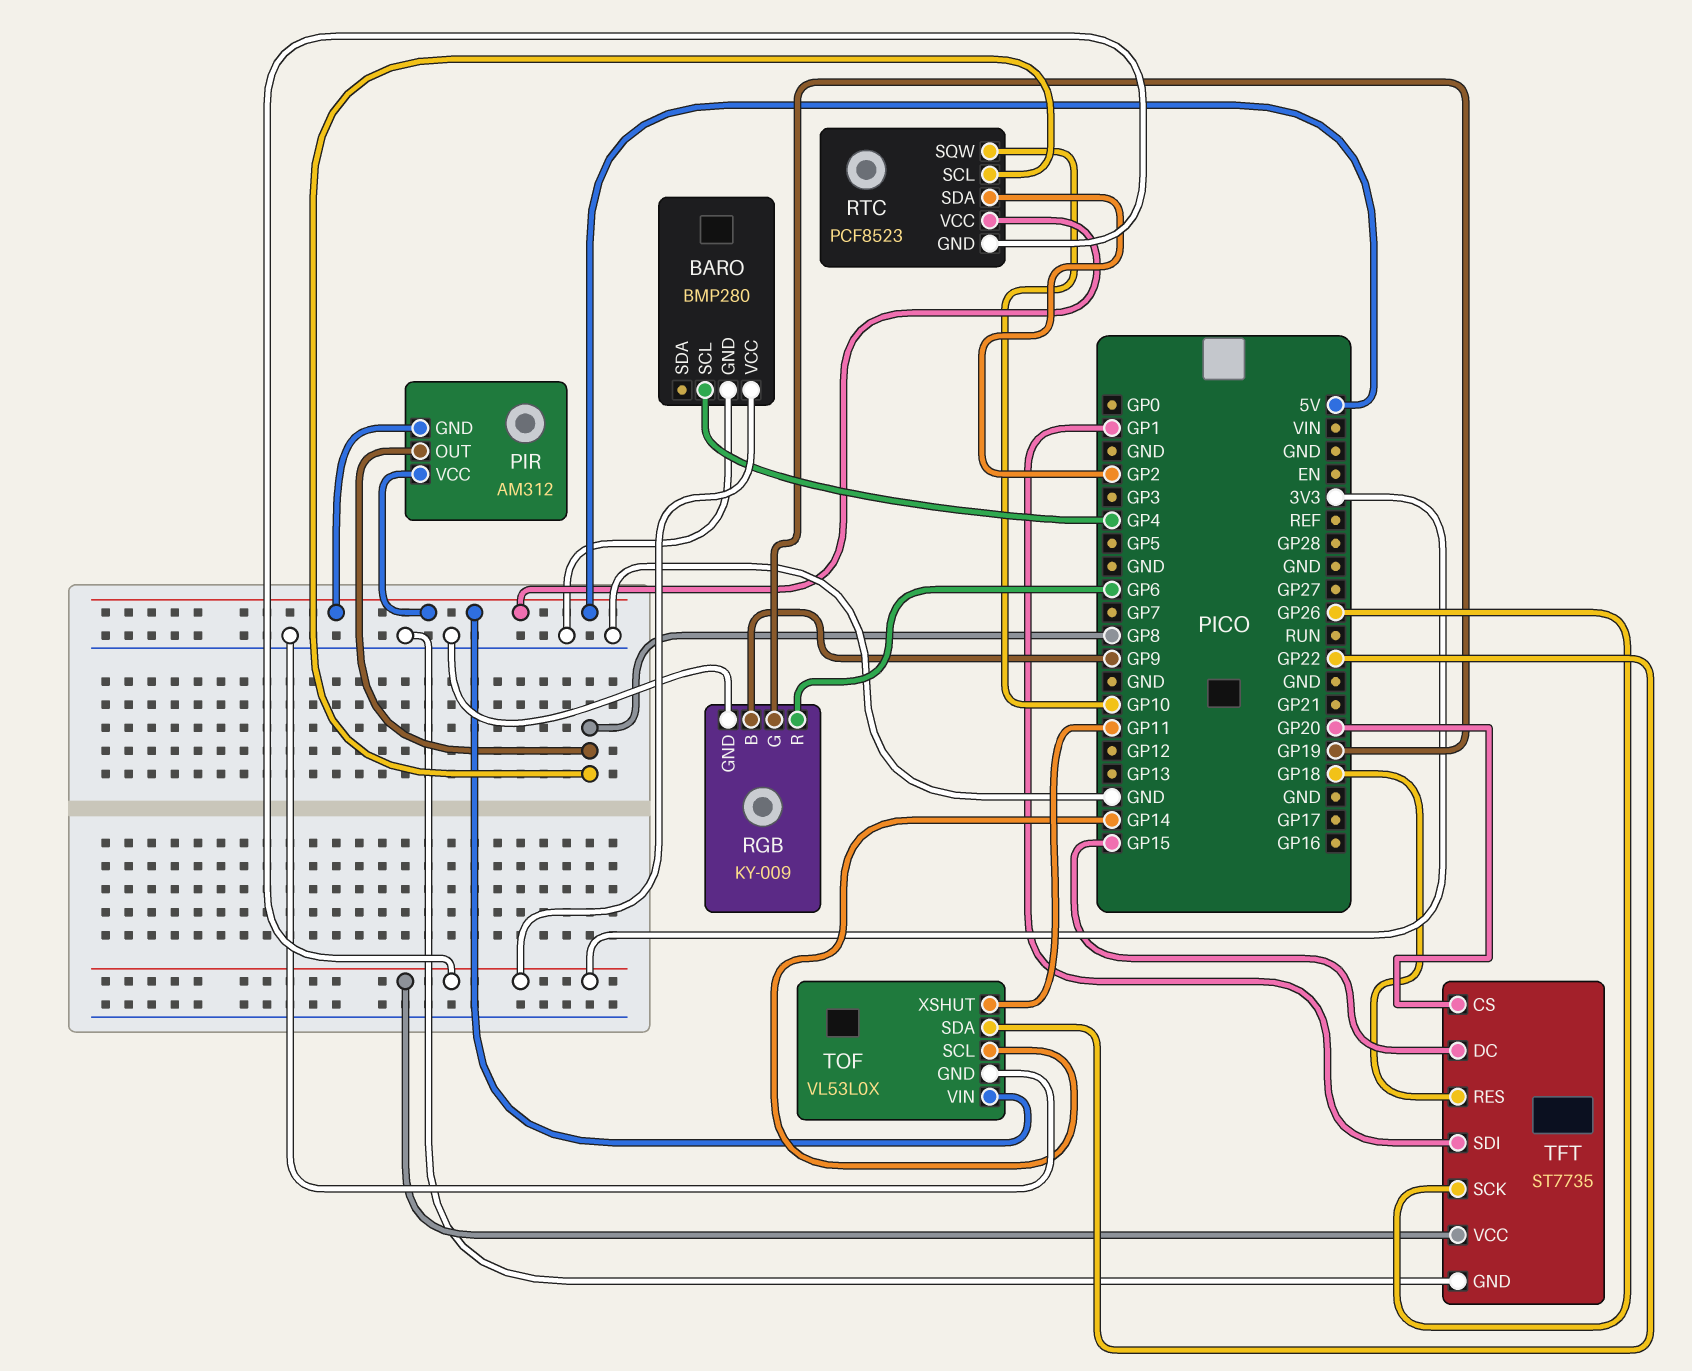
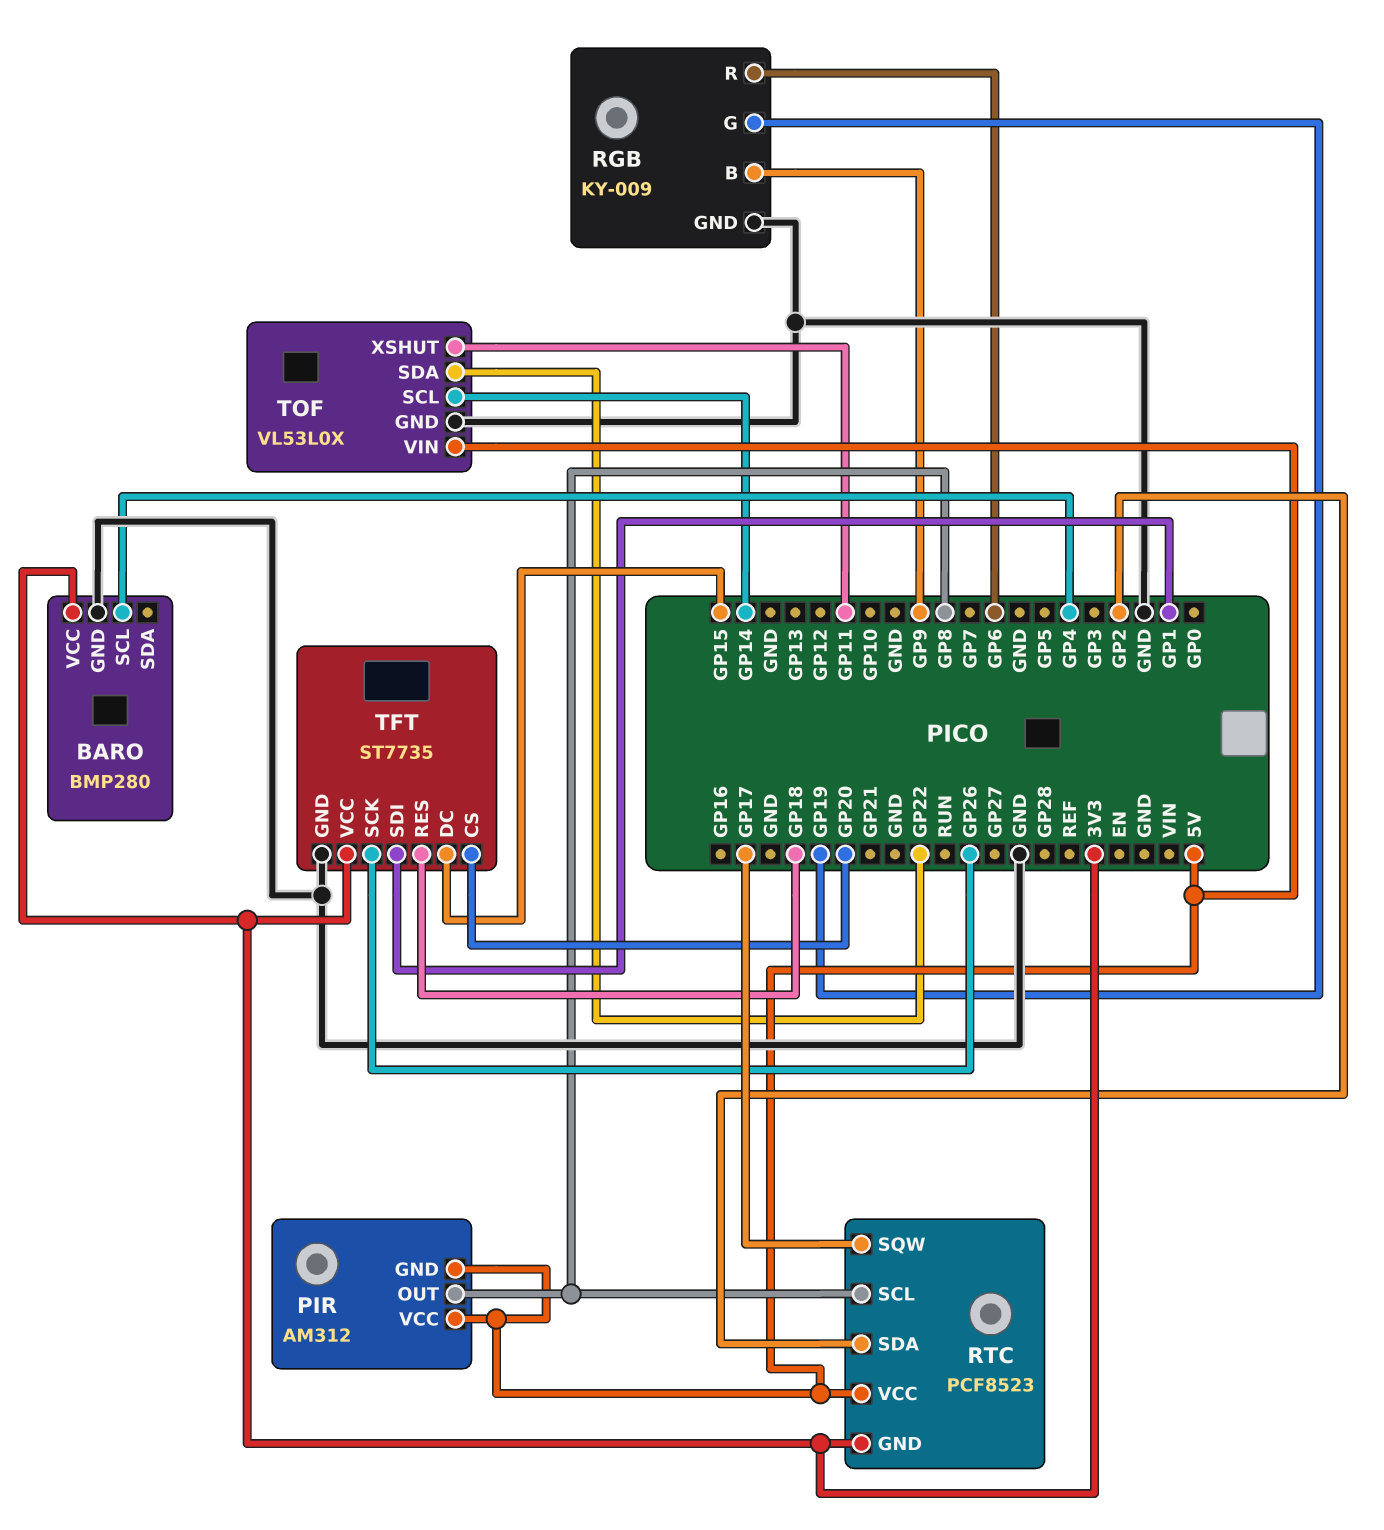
RTC pin SQW: GP10 -> GP17

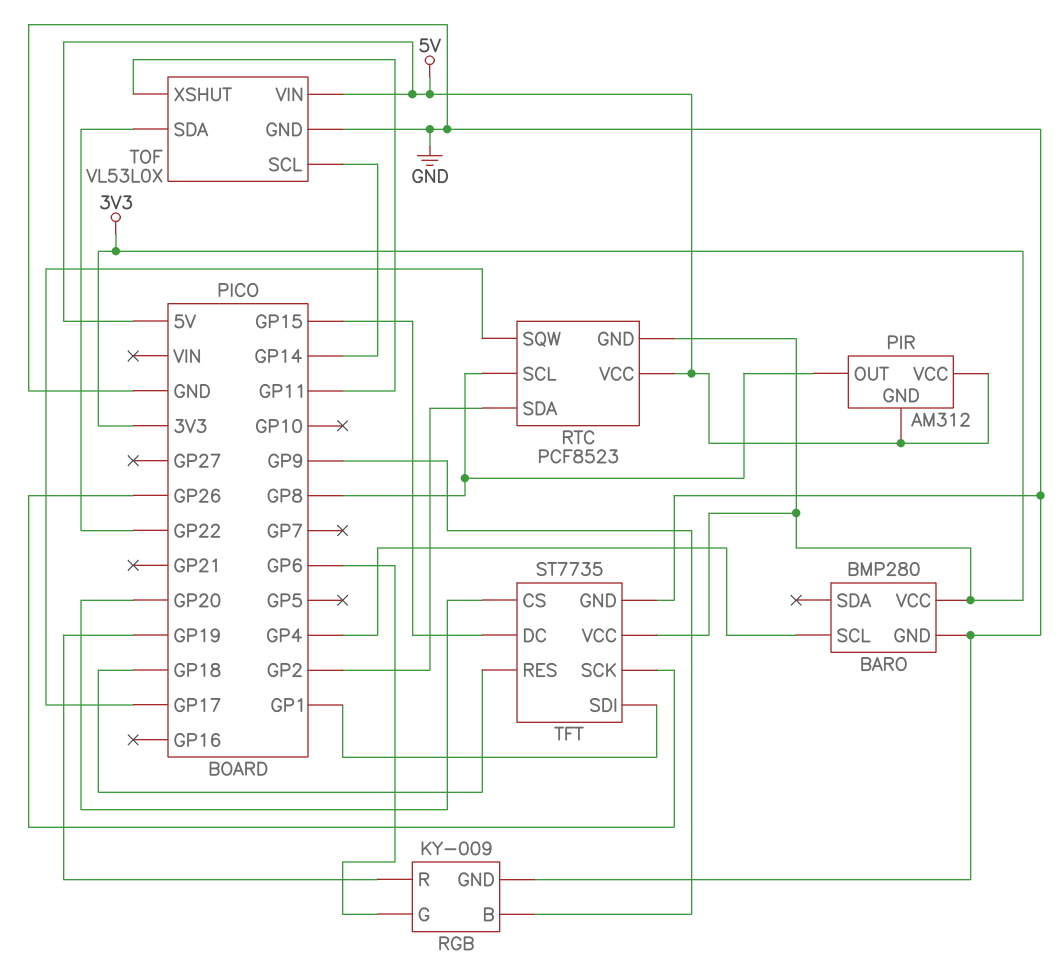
RGB pin G: GP19 -> GP6
RGB pin R: GP6 -> GP19

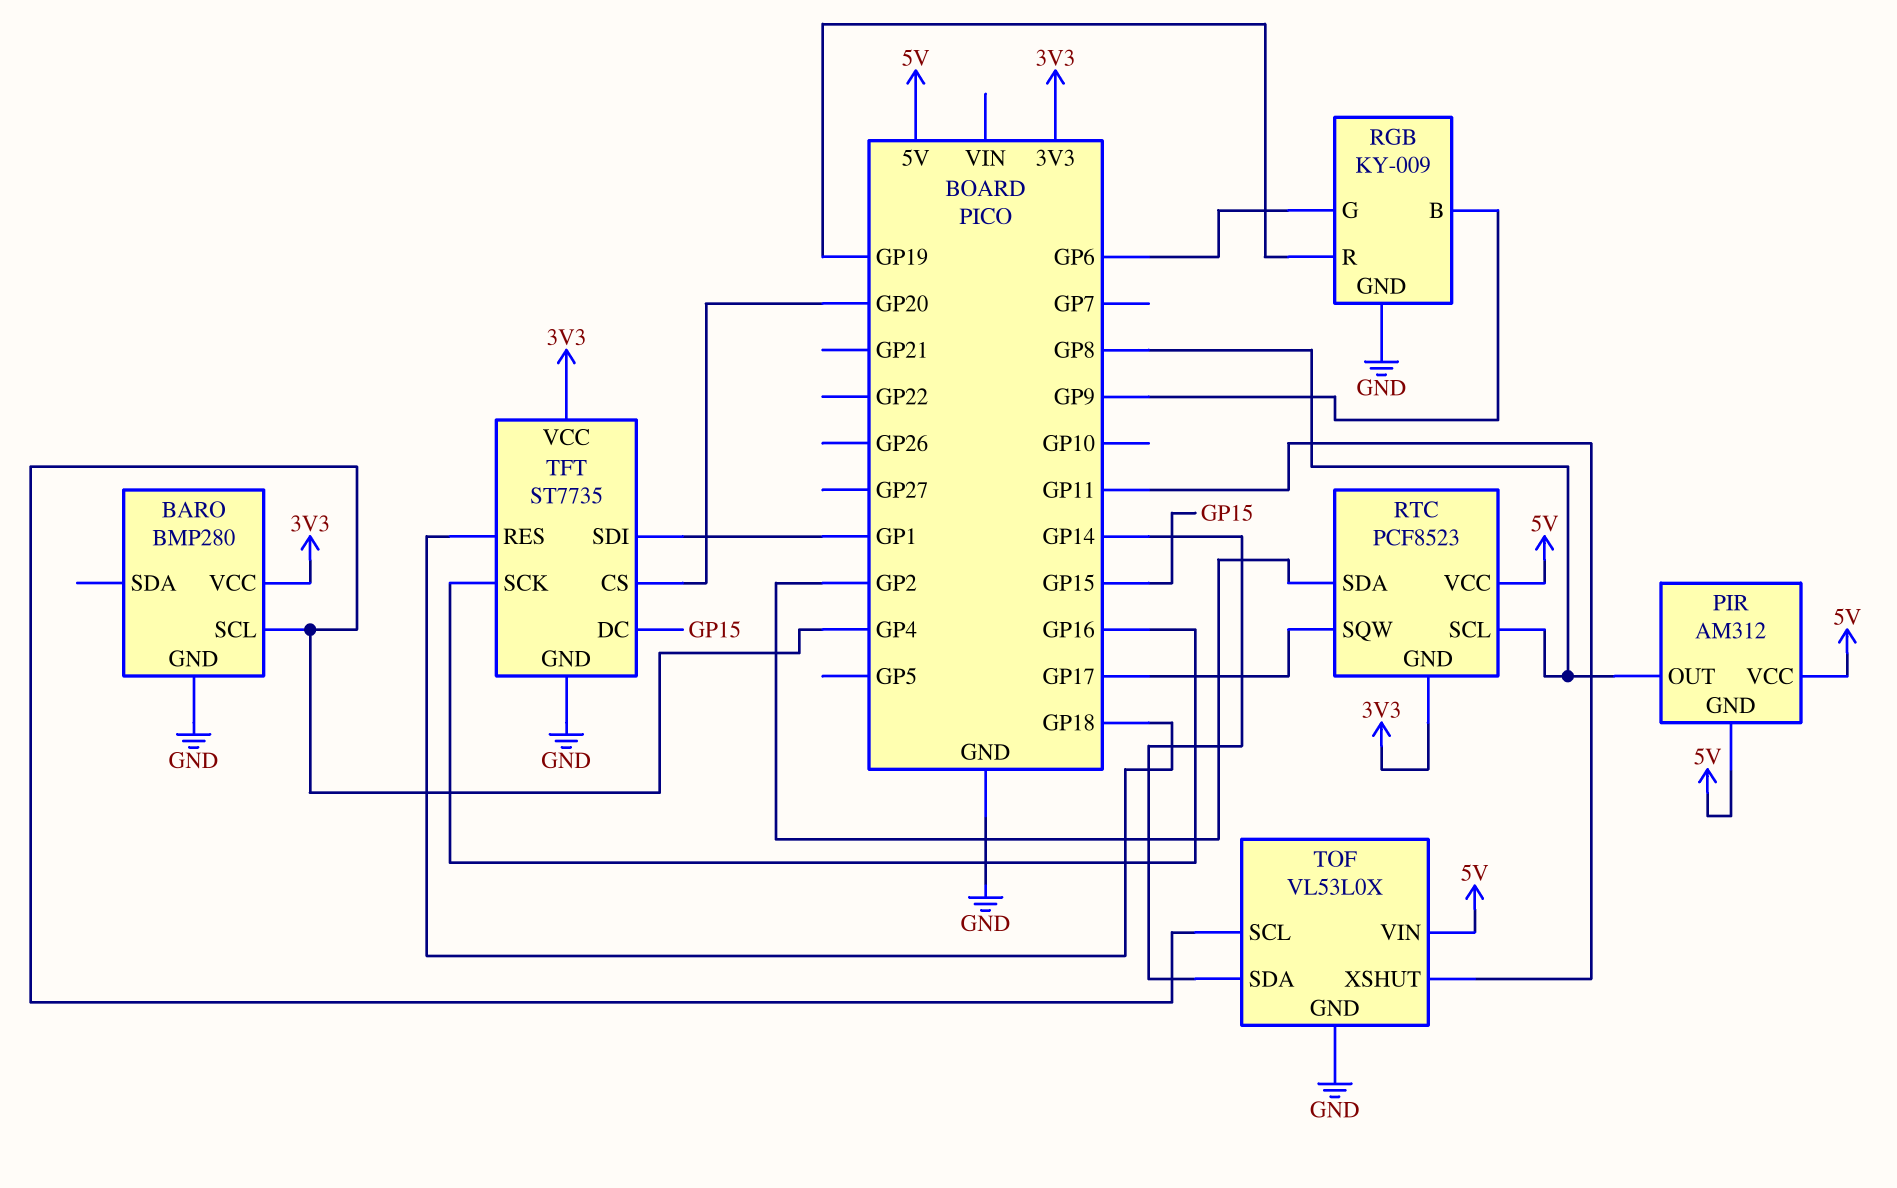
TFT pin SCK: GP26 -> GP16
TOF pin SCL: GP14 -> GP4
TOF pin SDA: GP22 -> GP14

